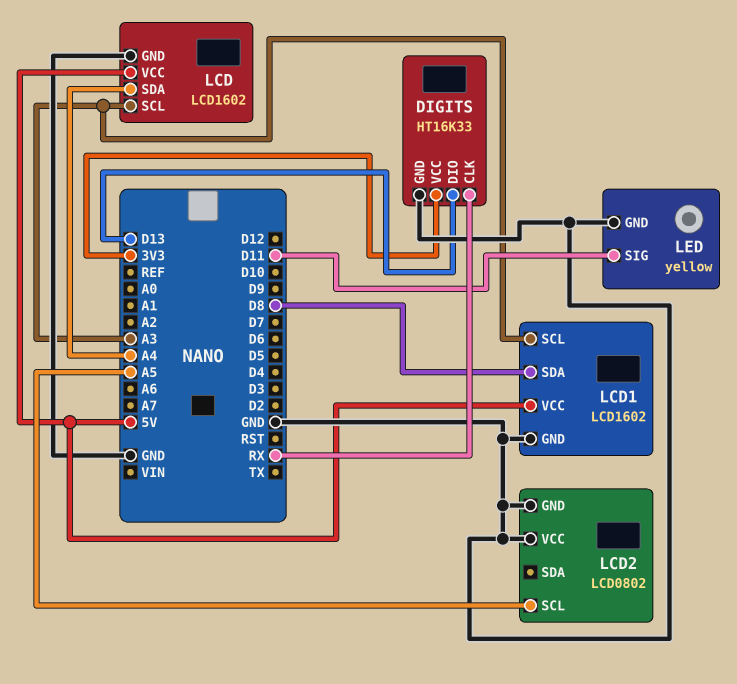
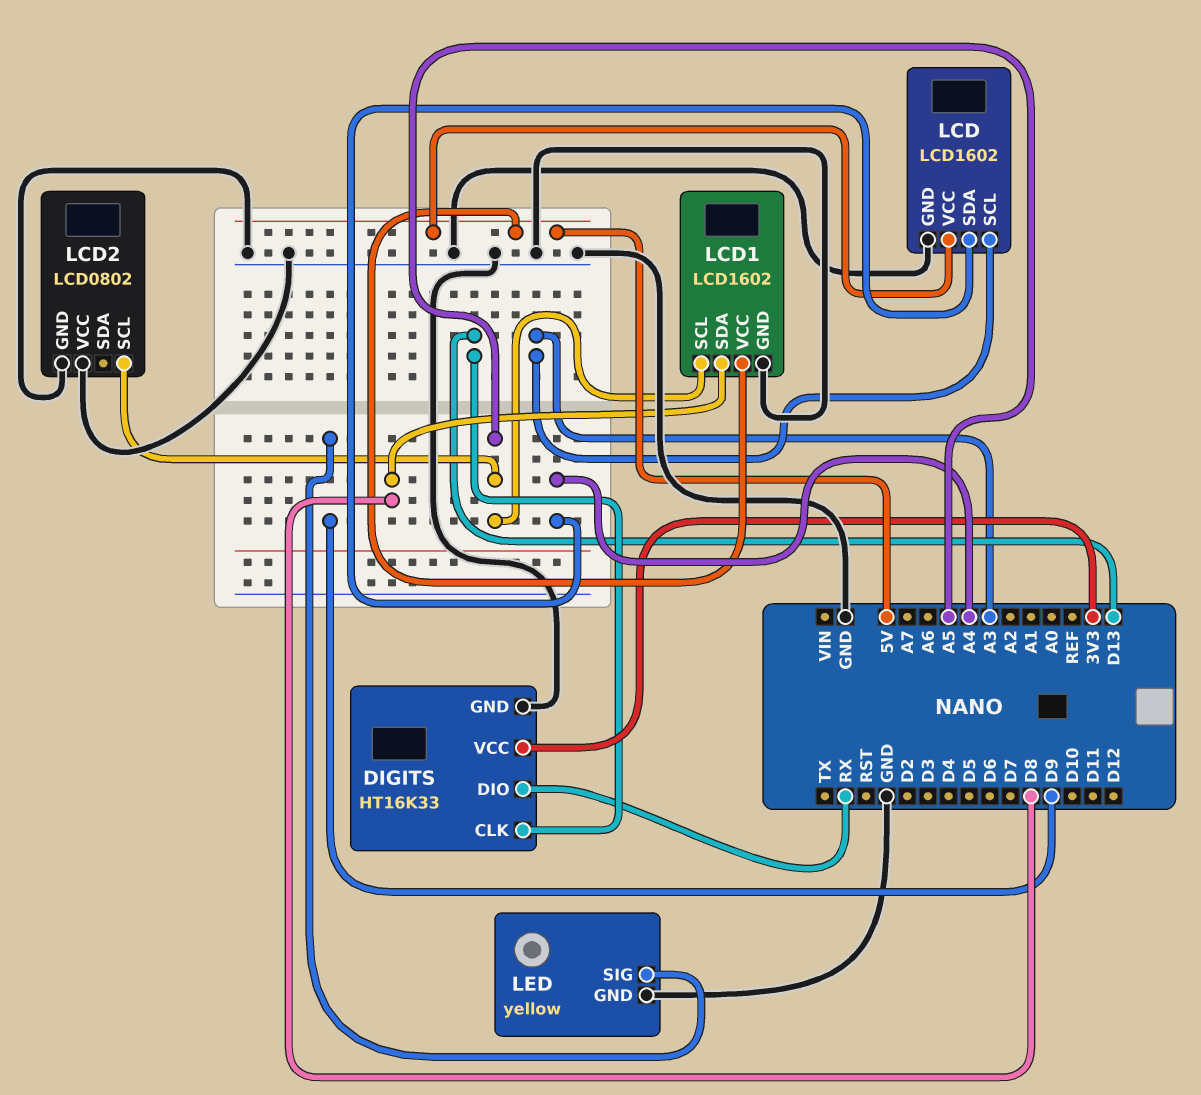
DIGITS pin CLK: RX -> D13
DIGITS pin DIO: D13 -> RX
LCD1 pin SCL: A3 -> A5
LED pin SIG: D11 -> D9

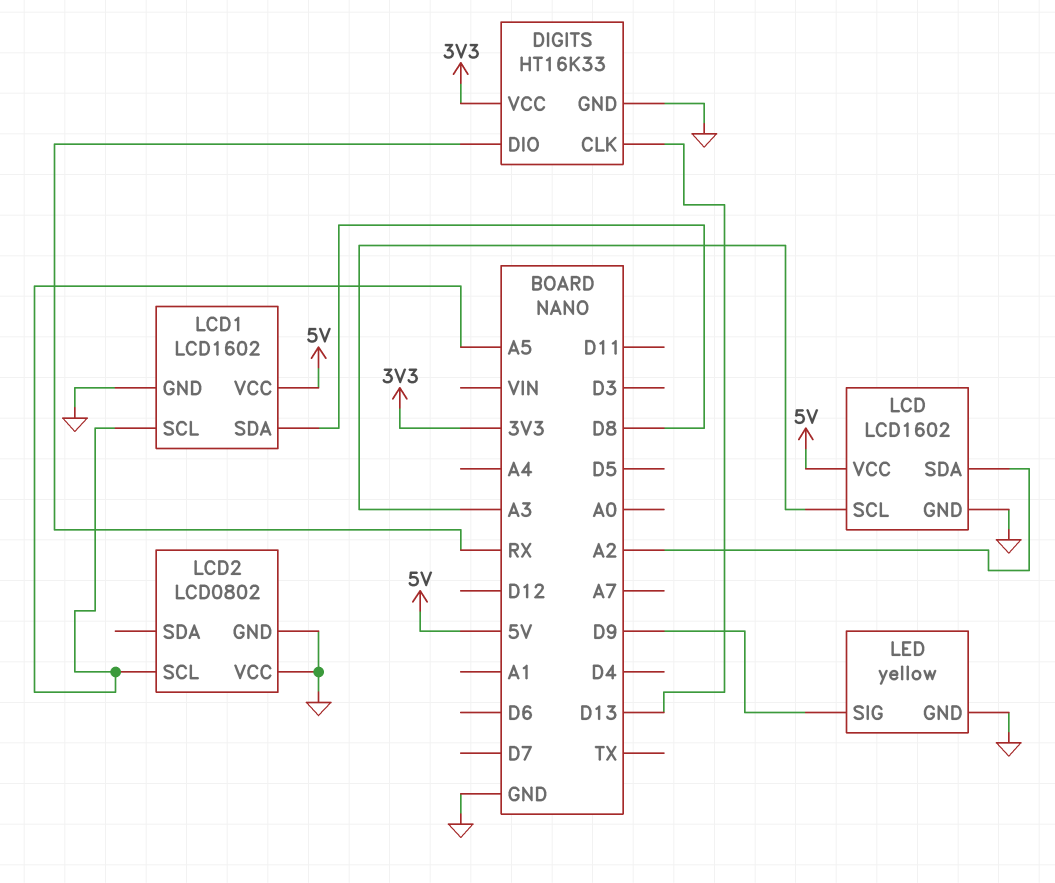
LCD pin SDA: A4 -> A2

